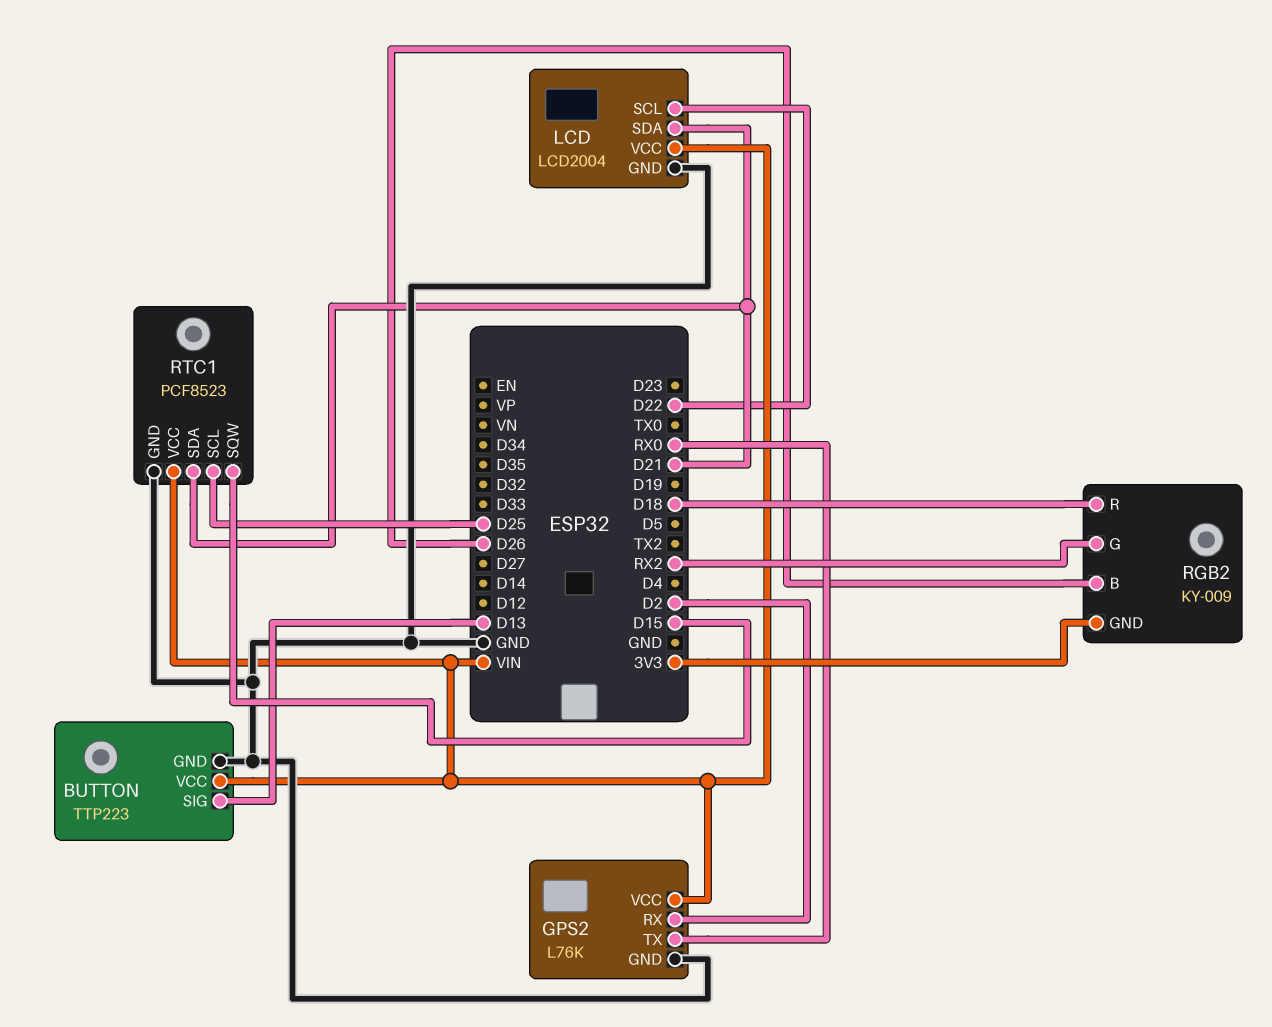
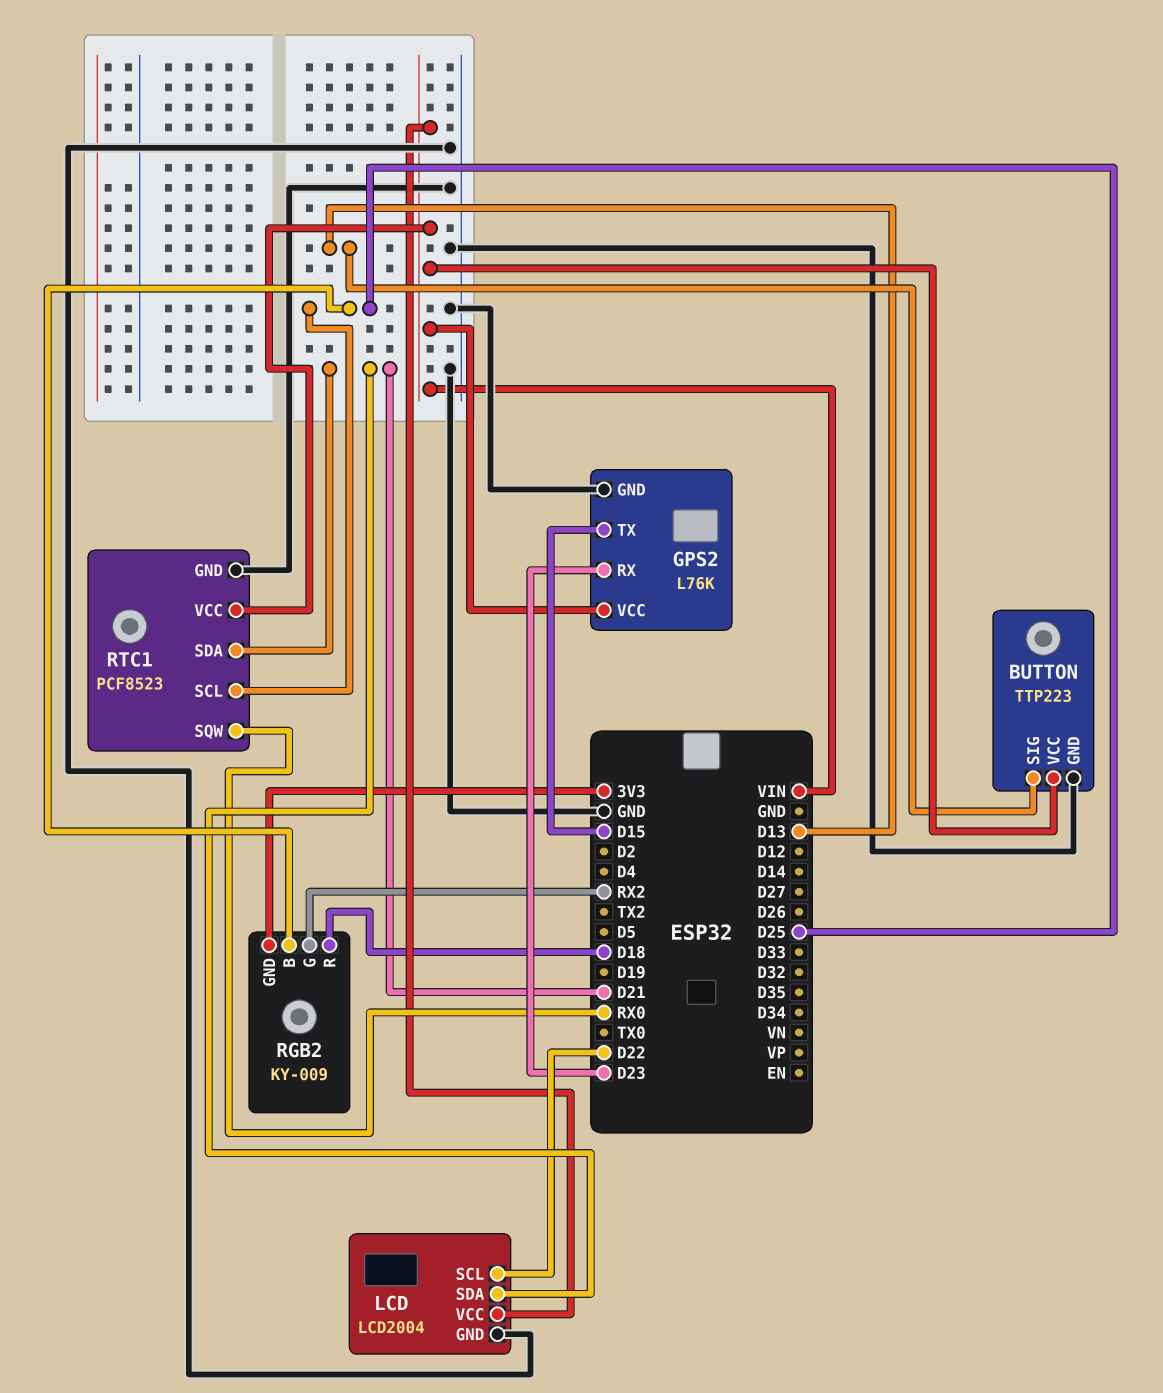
GPS2 pin RX: D2 -> D23
GPS2 pin TX: RX0 -> D15
RGB2 pin B: D26 -> D25
RTC1 pin SQW: D15 -> RX0

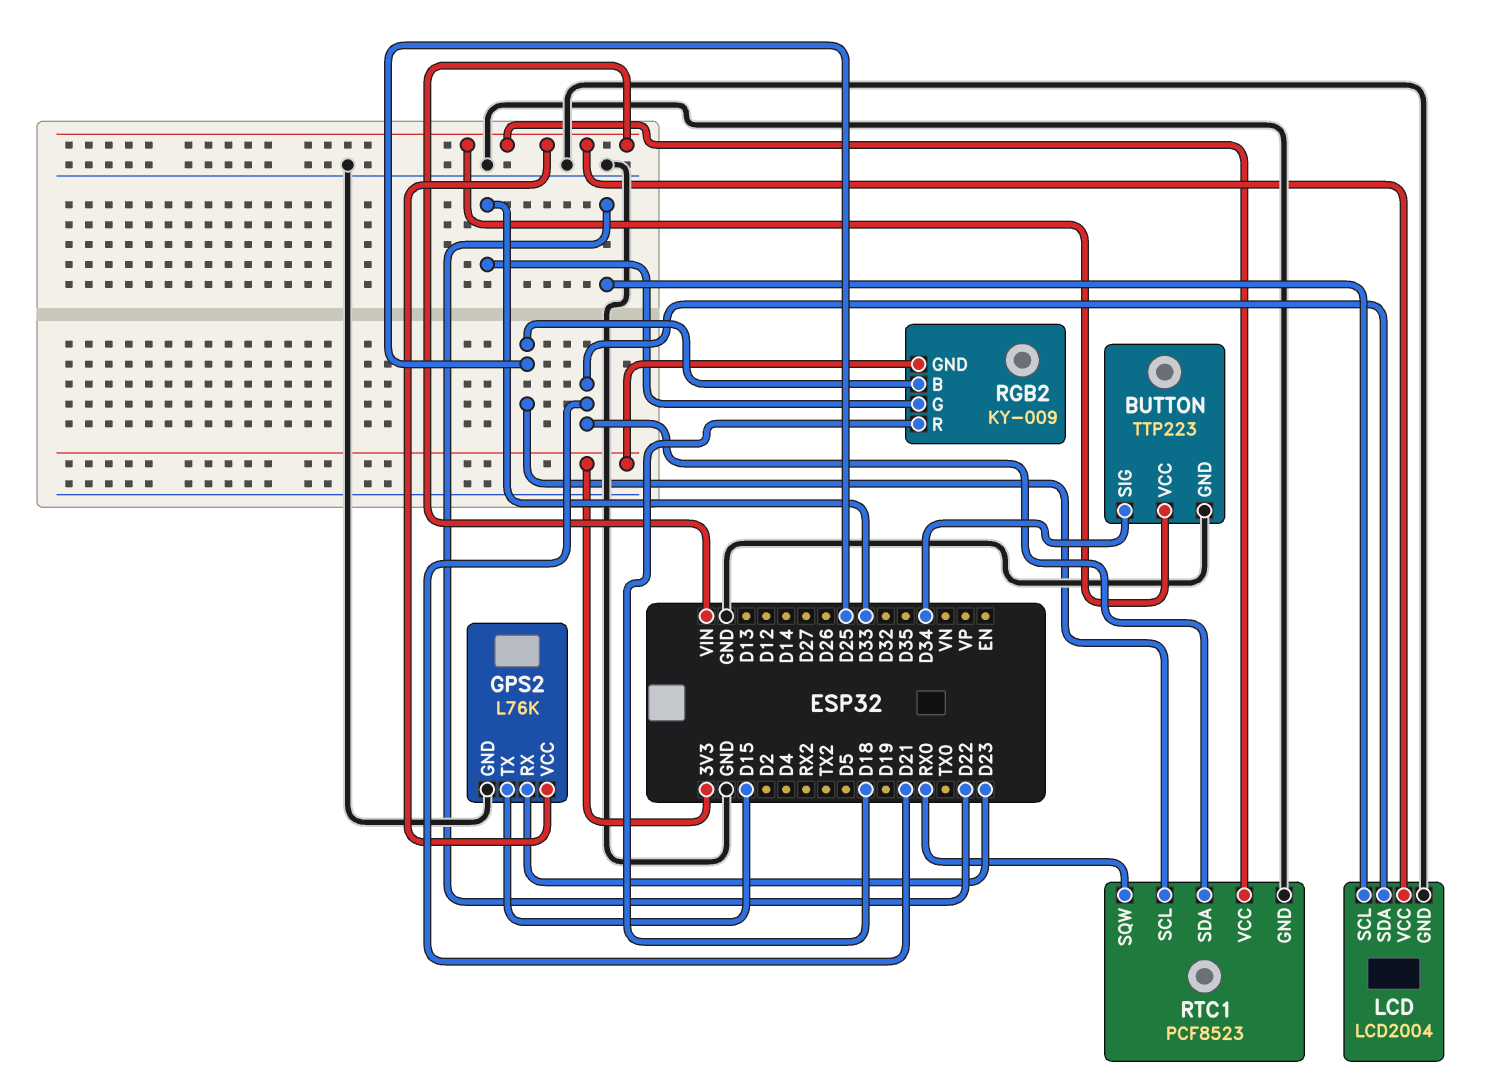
BUTTON pin SIG: D13 -> D34
RGB2 pin G: RX2 -> D33

